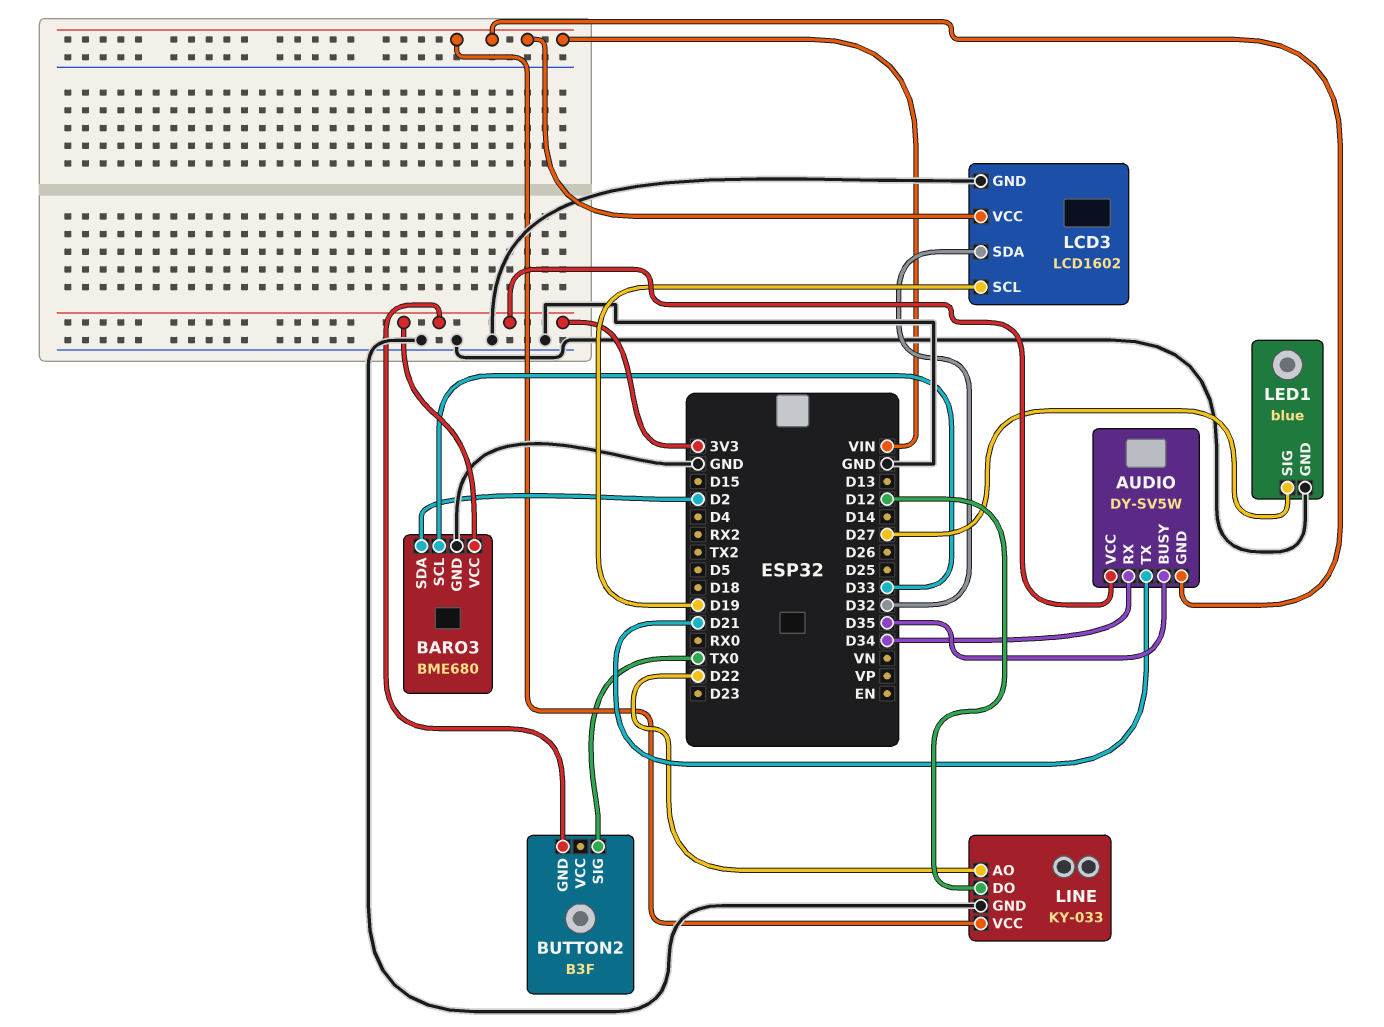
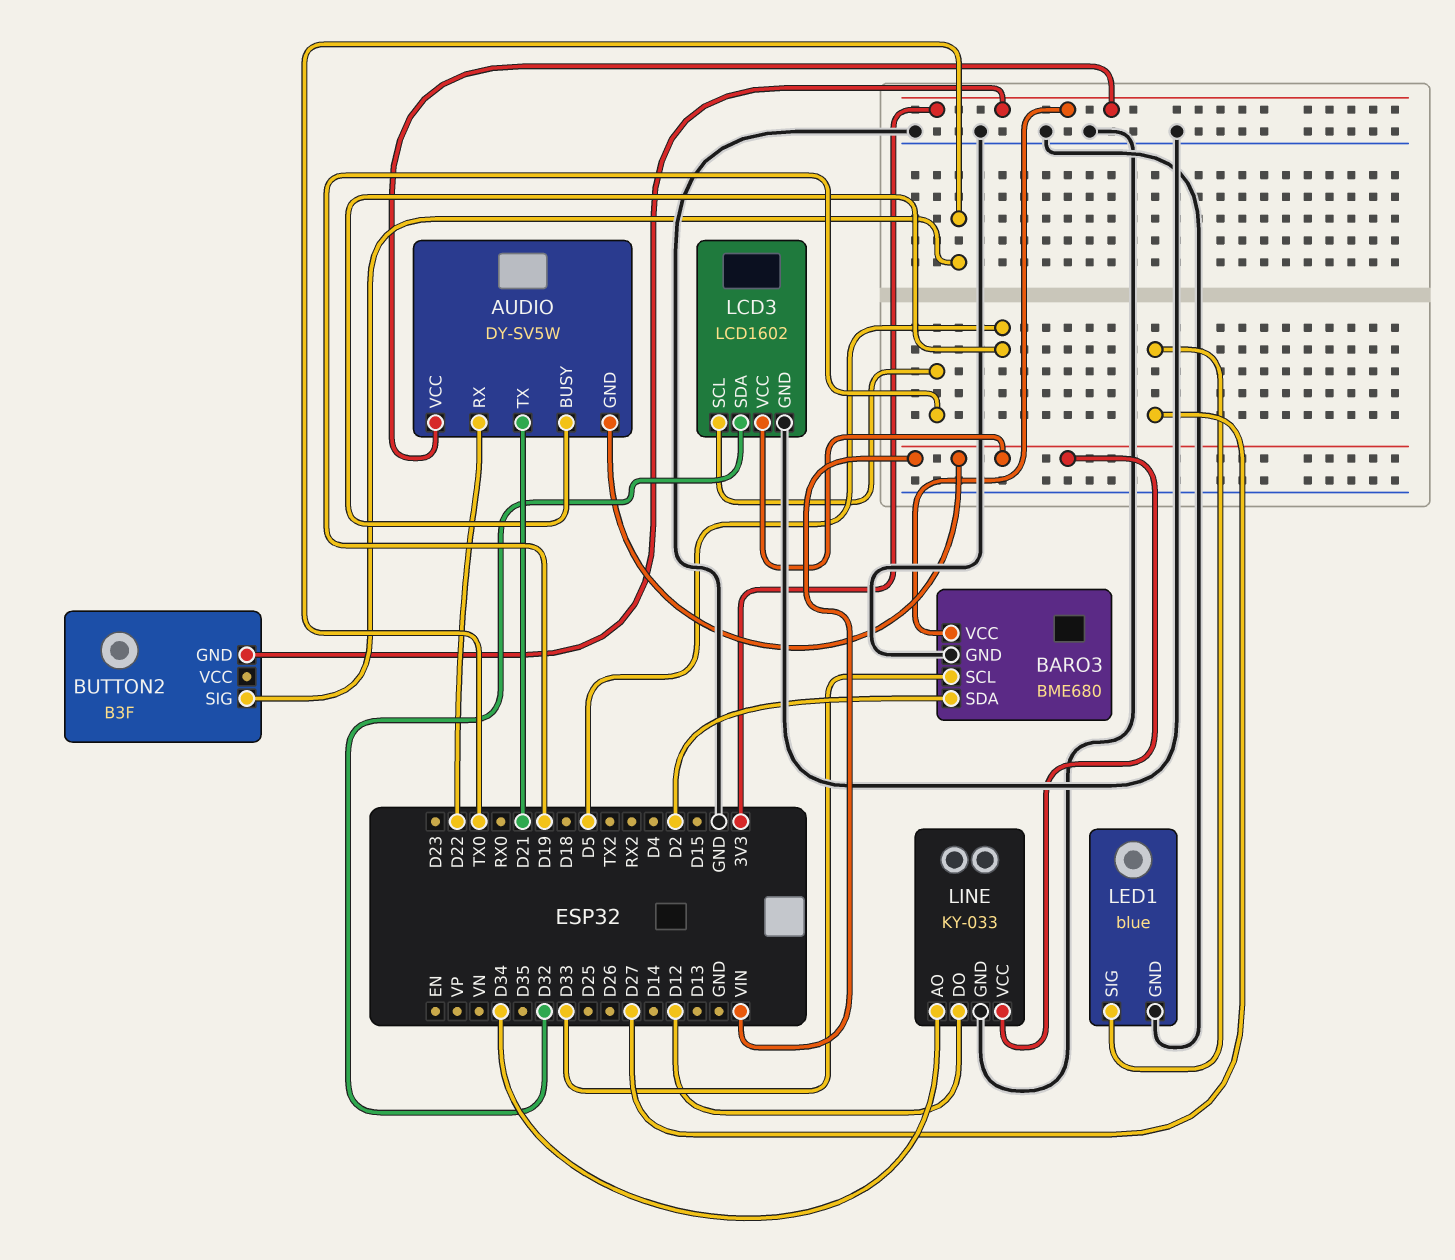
AUDIO pin BUSY: D35 -> D5
AUDIO pin RX: D34 -> D22
LINE pin AO: D22 -> D34

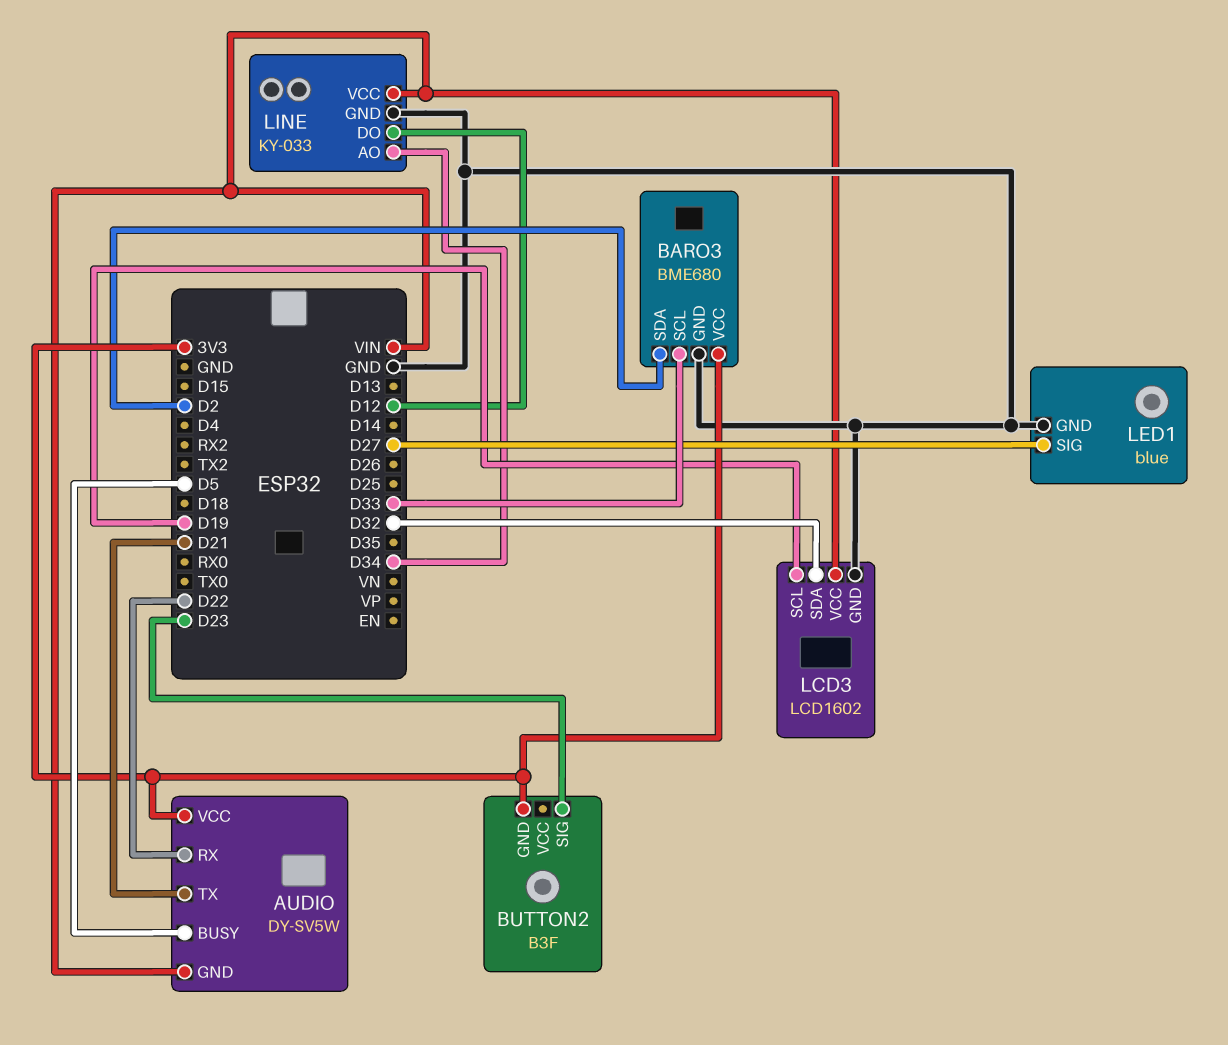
BUTTON2 pin SIG: TX0 -> D23

